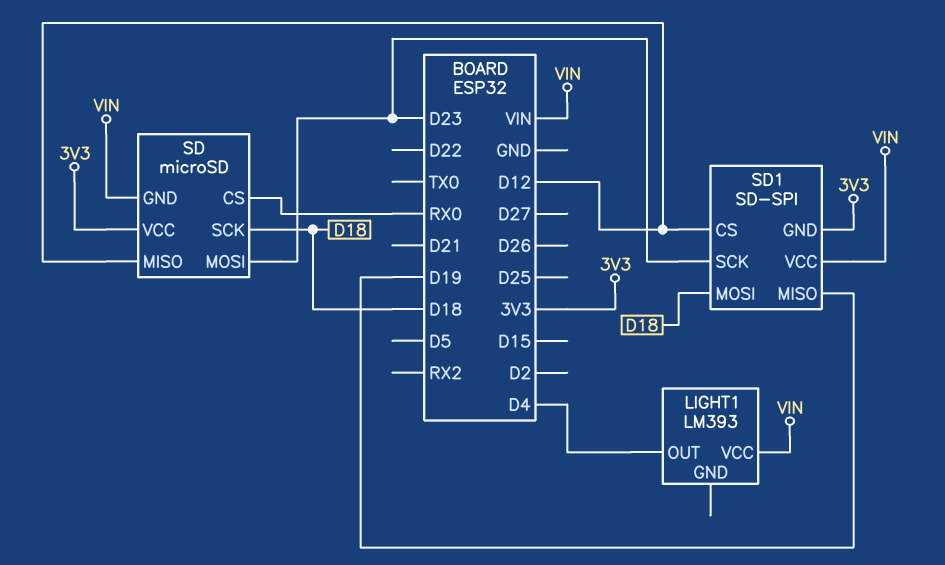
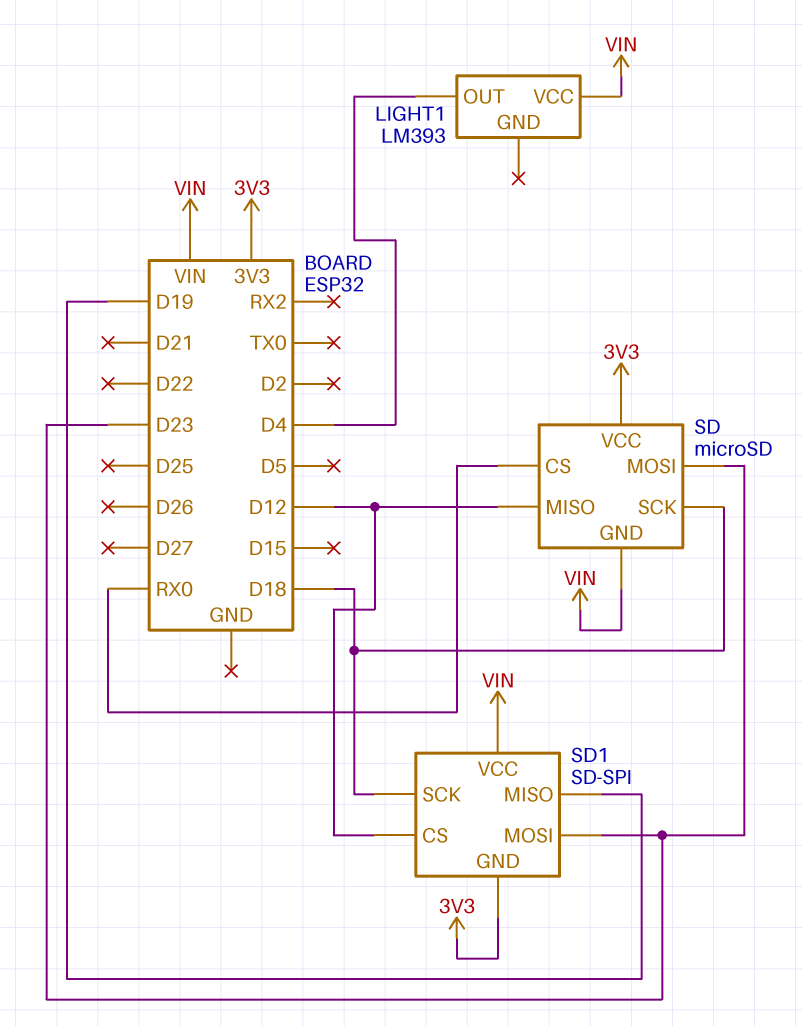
SD1 pin MOSI: D18 -> D23
SD1 pin SCK: D23 -> D18

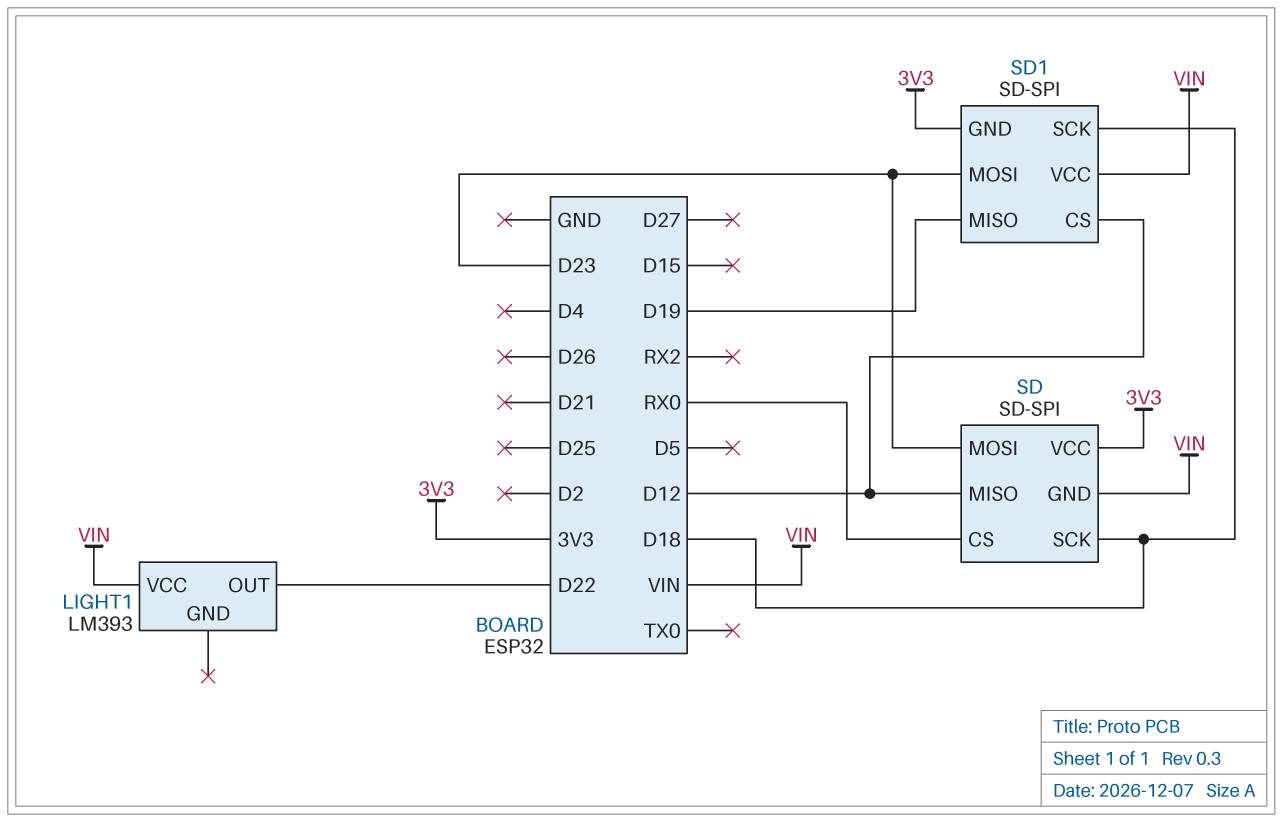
LIGHT1 pin OUT: D4 -> D22
SD: microSD -> SD-SPI

